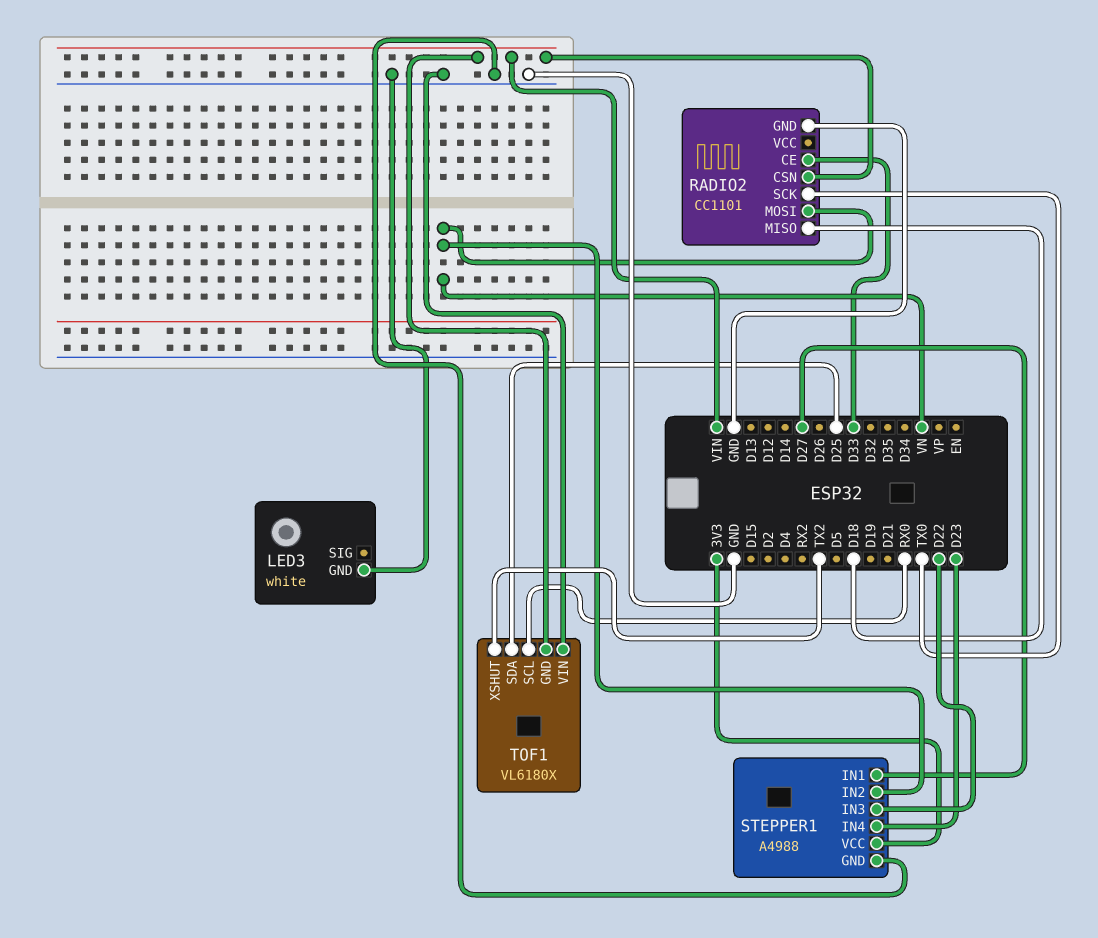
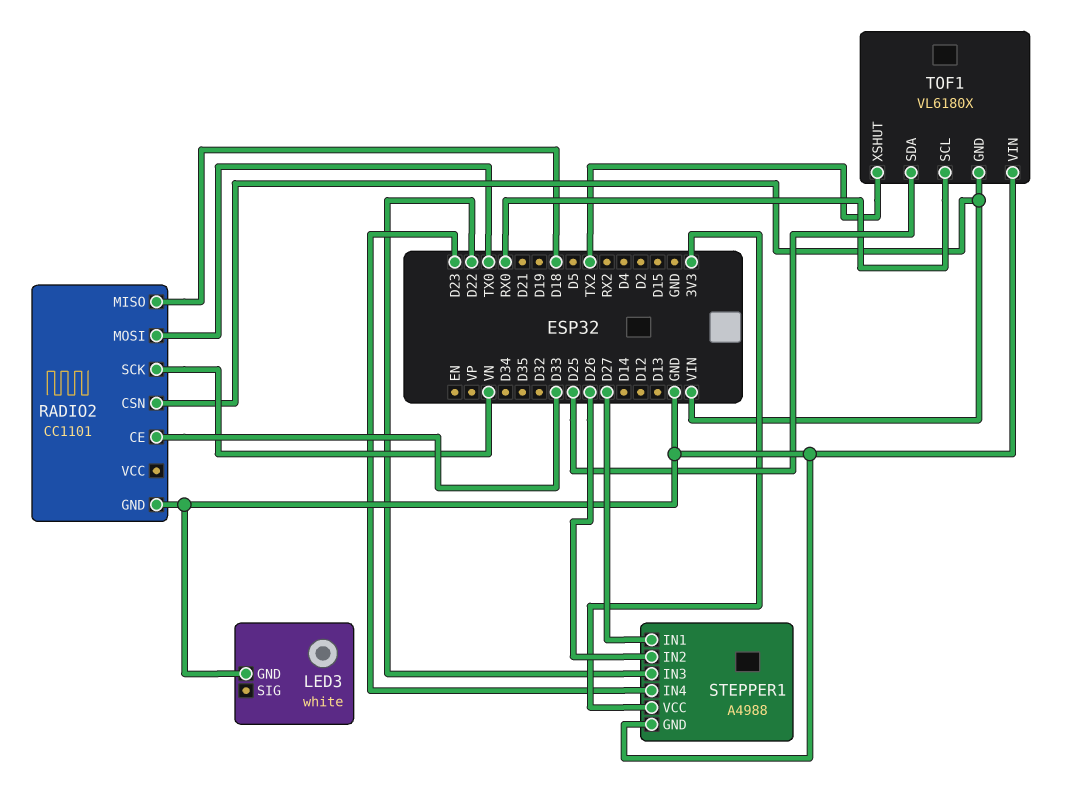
RADIO2 pin MOSI: VN -> TX0
RADIO2 pin SCK: TX0 -> VN
STEPPER1 pin IN2: VN -> D26

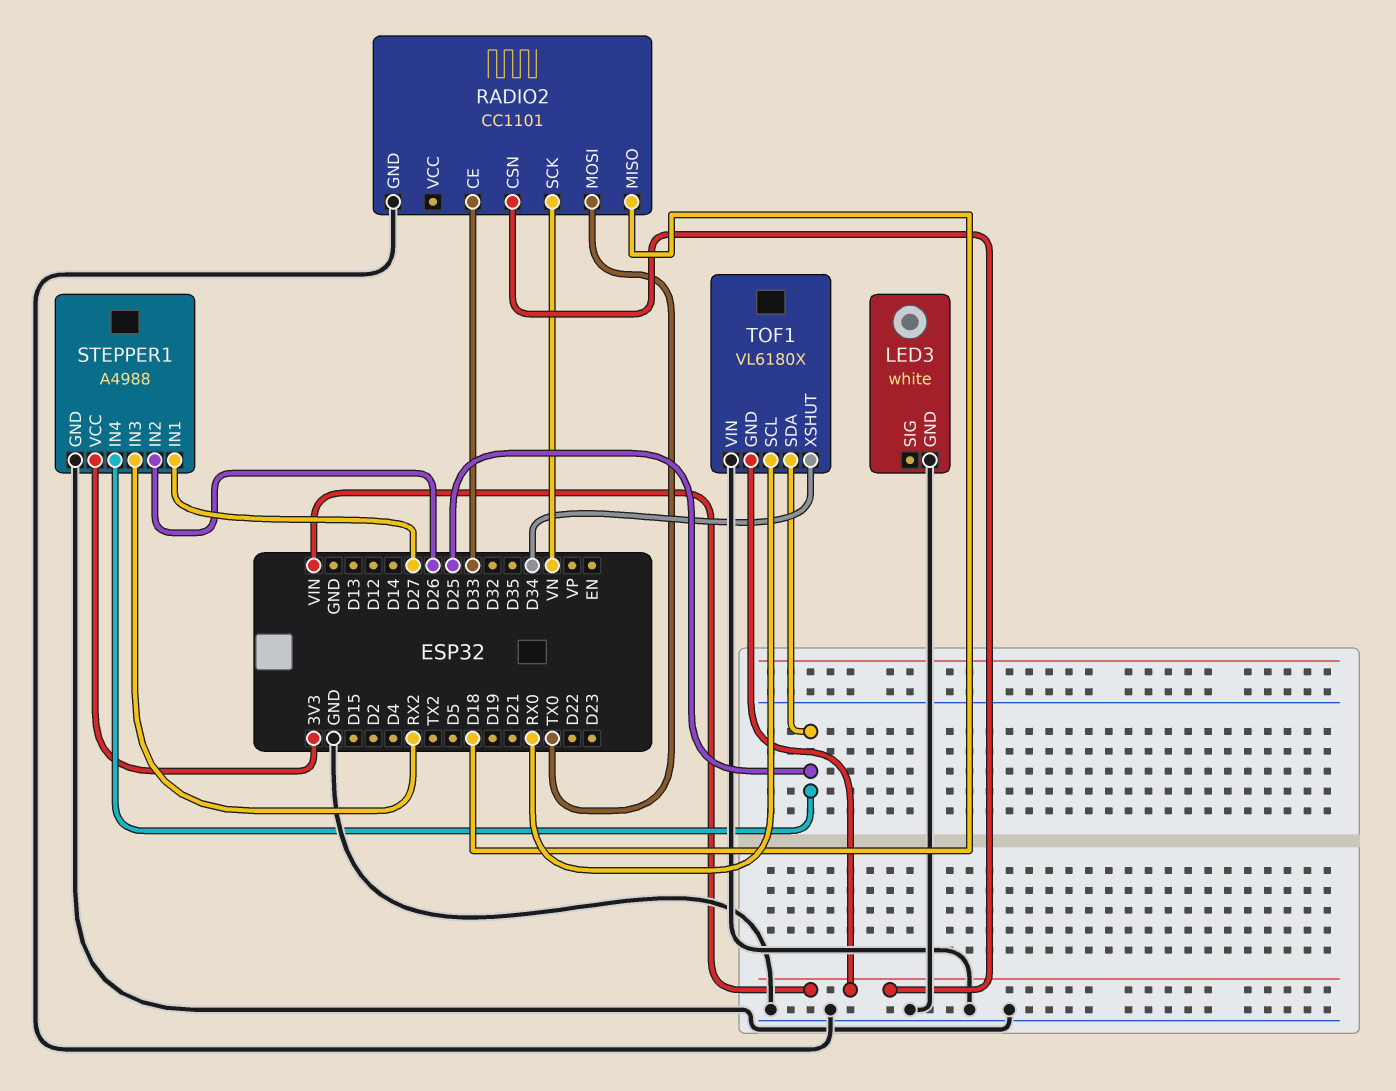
STEPPER1 pin IN3: D22 -> RX2
STEPPER1 pin IN4: D23 -> D25
TOF1 pin XSHUT: TX2 -> D34

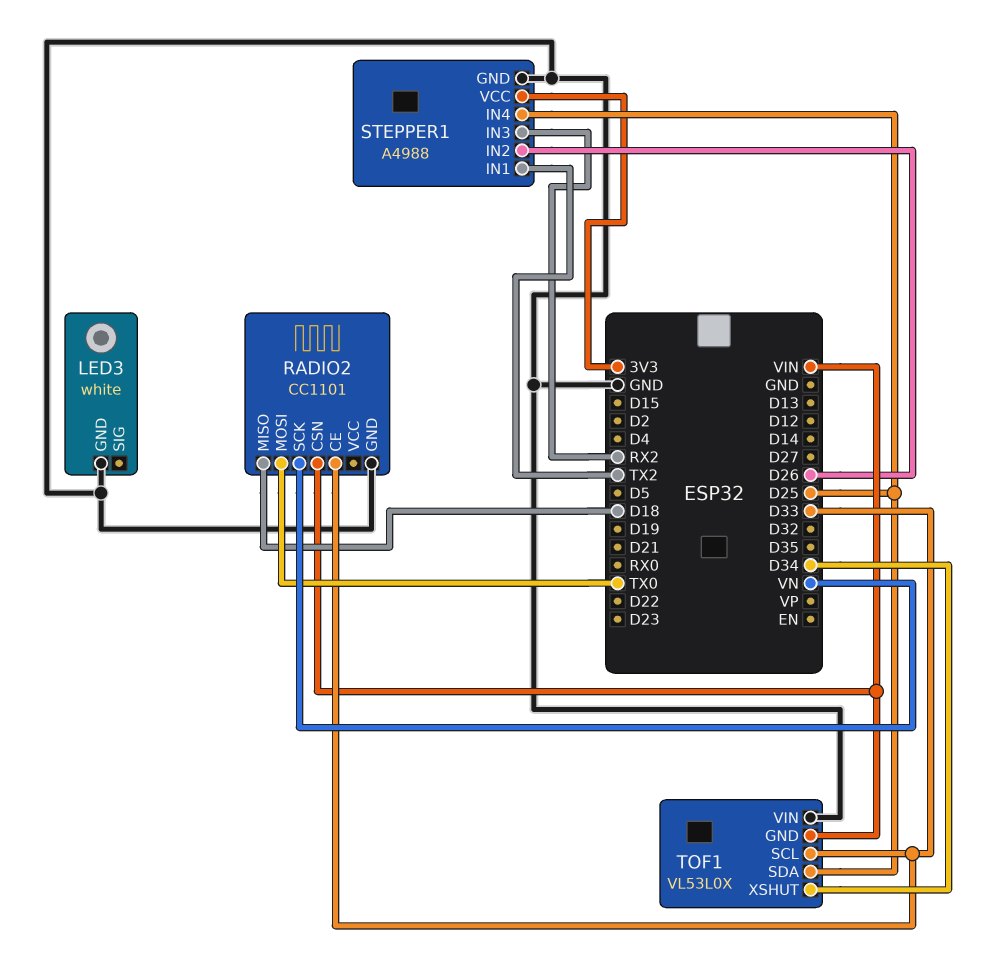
STEPPER1 pin IN1: D27 -> TX2
TOF1: VL6180X -> VL53L0X
TOF1 pin SCL: RX0 -> D33

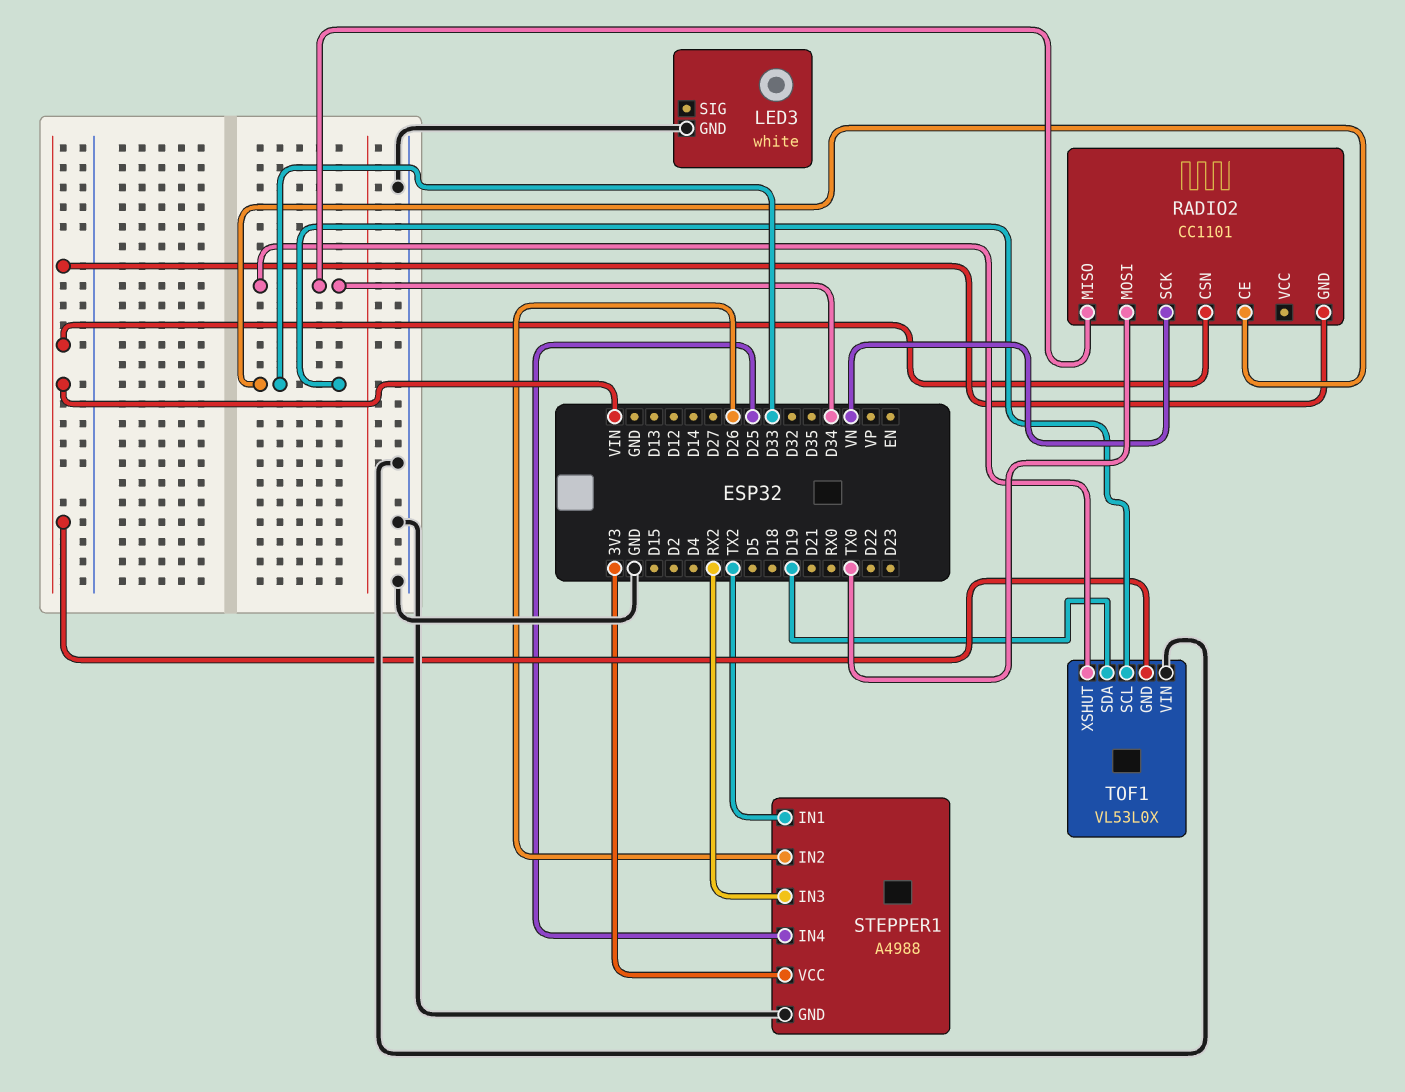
RADIO2 pin GND: GND -> VIN
RADIO2 pin MISO: D18 -> D34
TOF1 pin SDA: D25 -> D19

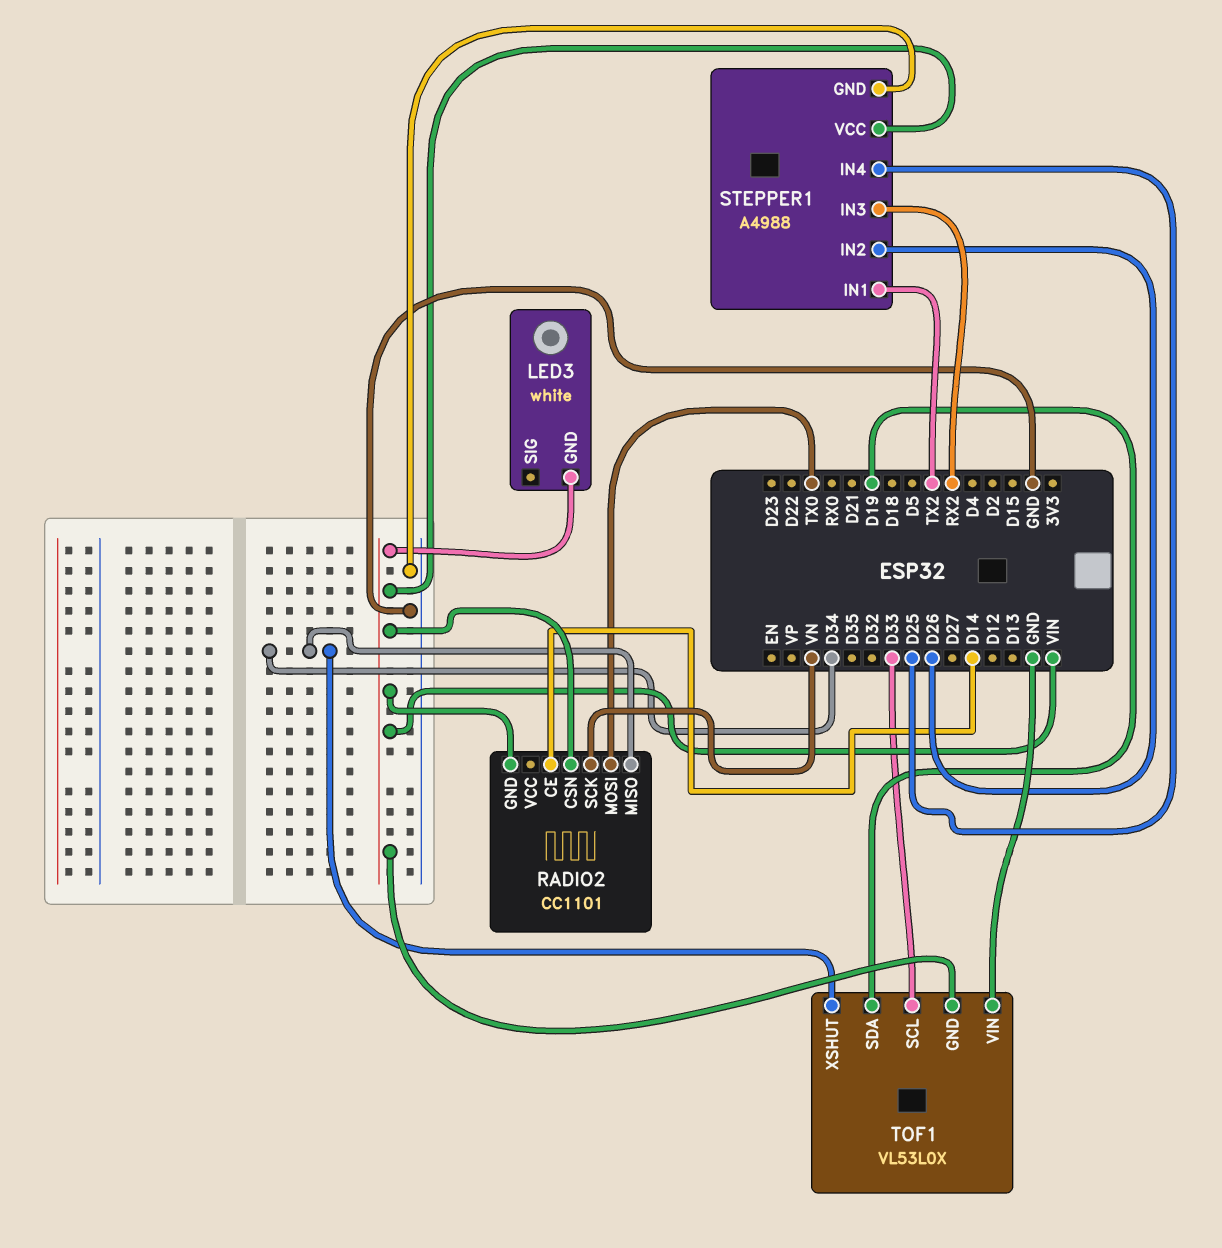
LED3 pin GND: GND -> VIN
RADIO2 pin CE: D33 -> D14
STEPPER1 pin VCC: 3V3 -> VIN

